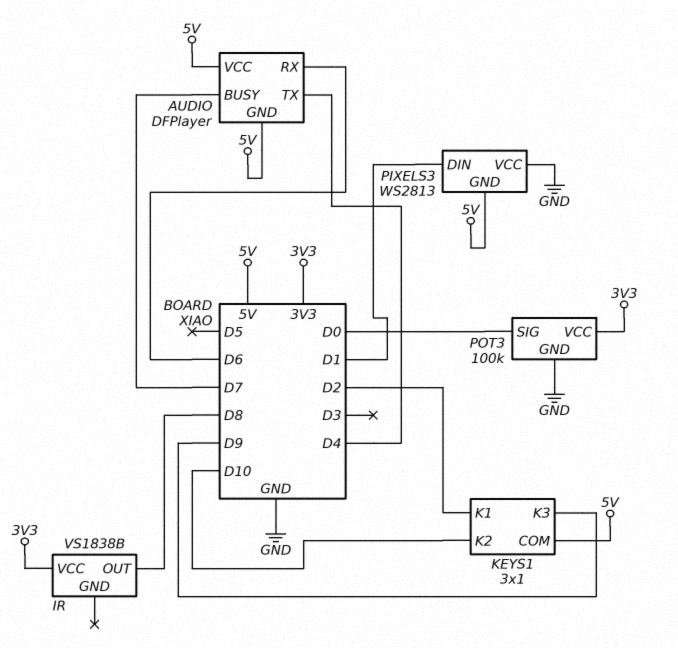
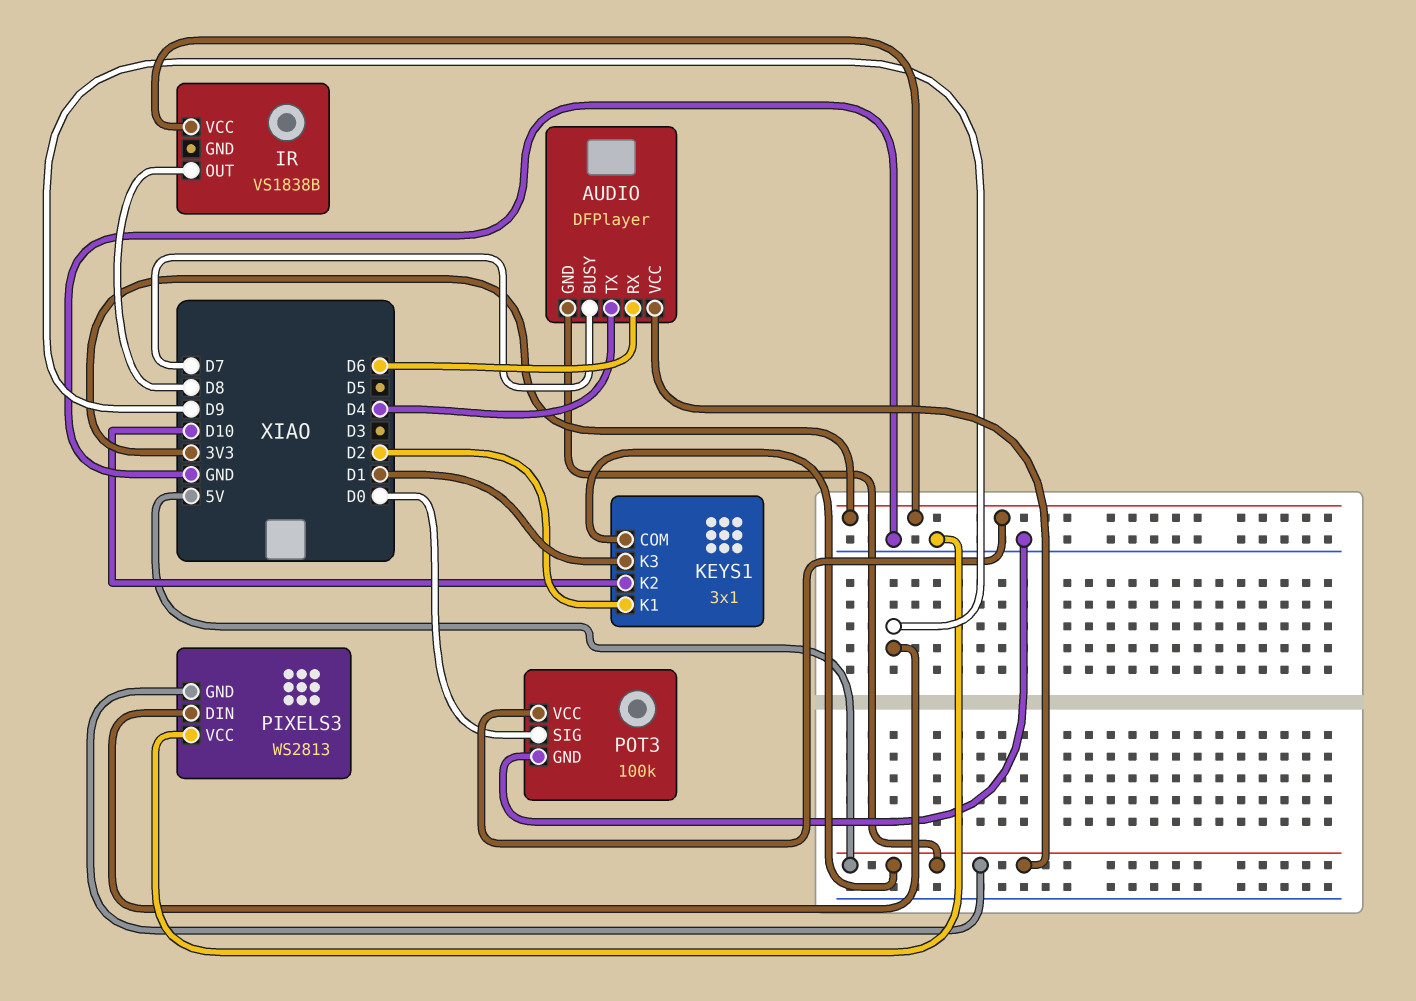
KEYS1 pin K3: D9 -> D1
PIXELS3 pin DIN: D1 -> D9

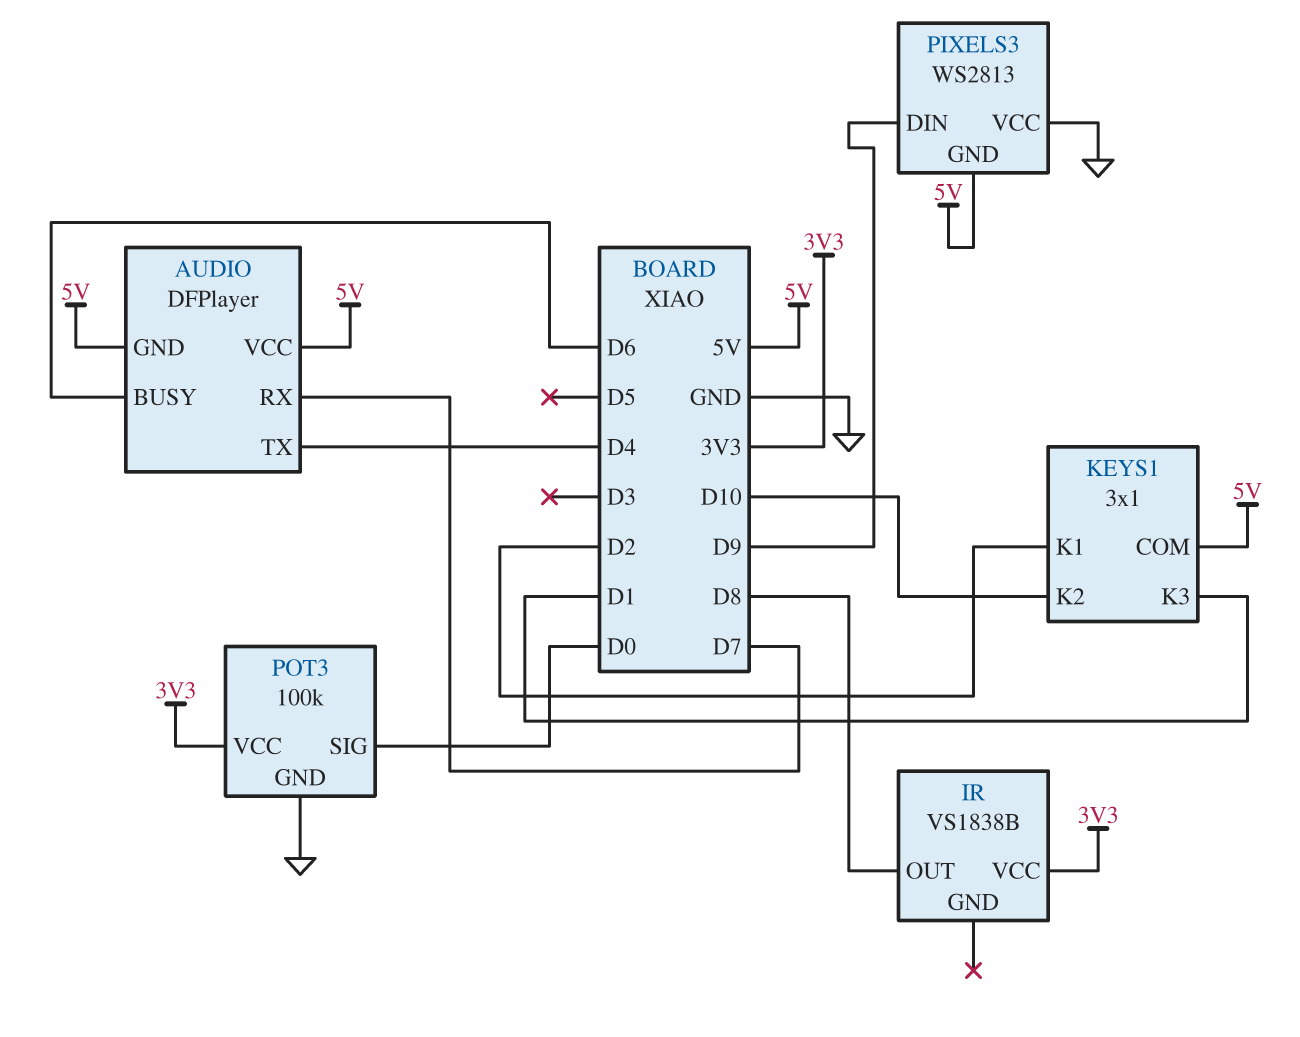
AUDIO pin BUSY: D7 -> D6
AUDIO pin RX: D6 -> D7

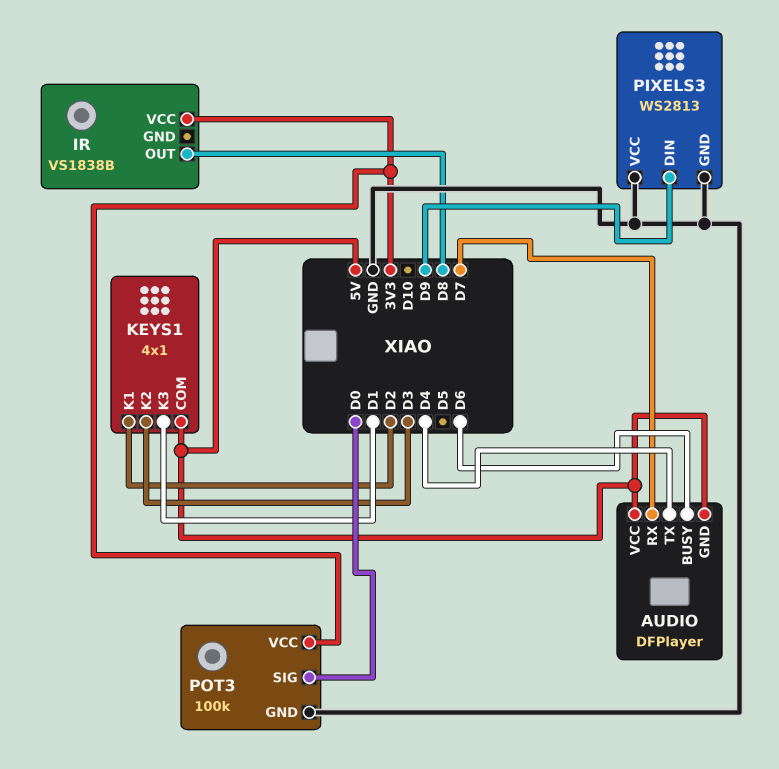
KEYS1: 3x1 -> 4x1
KEYS1 pin K2: D10 -> D3
PIXELS3 pin GND: 5V -> GND

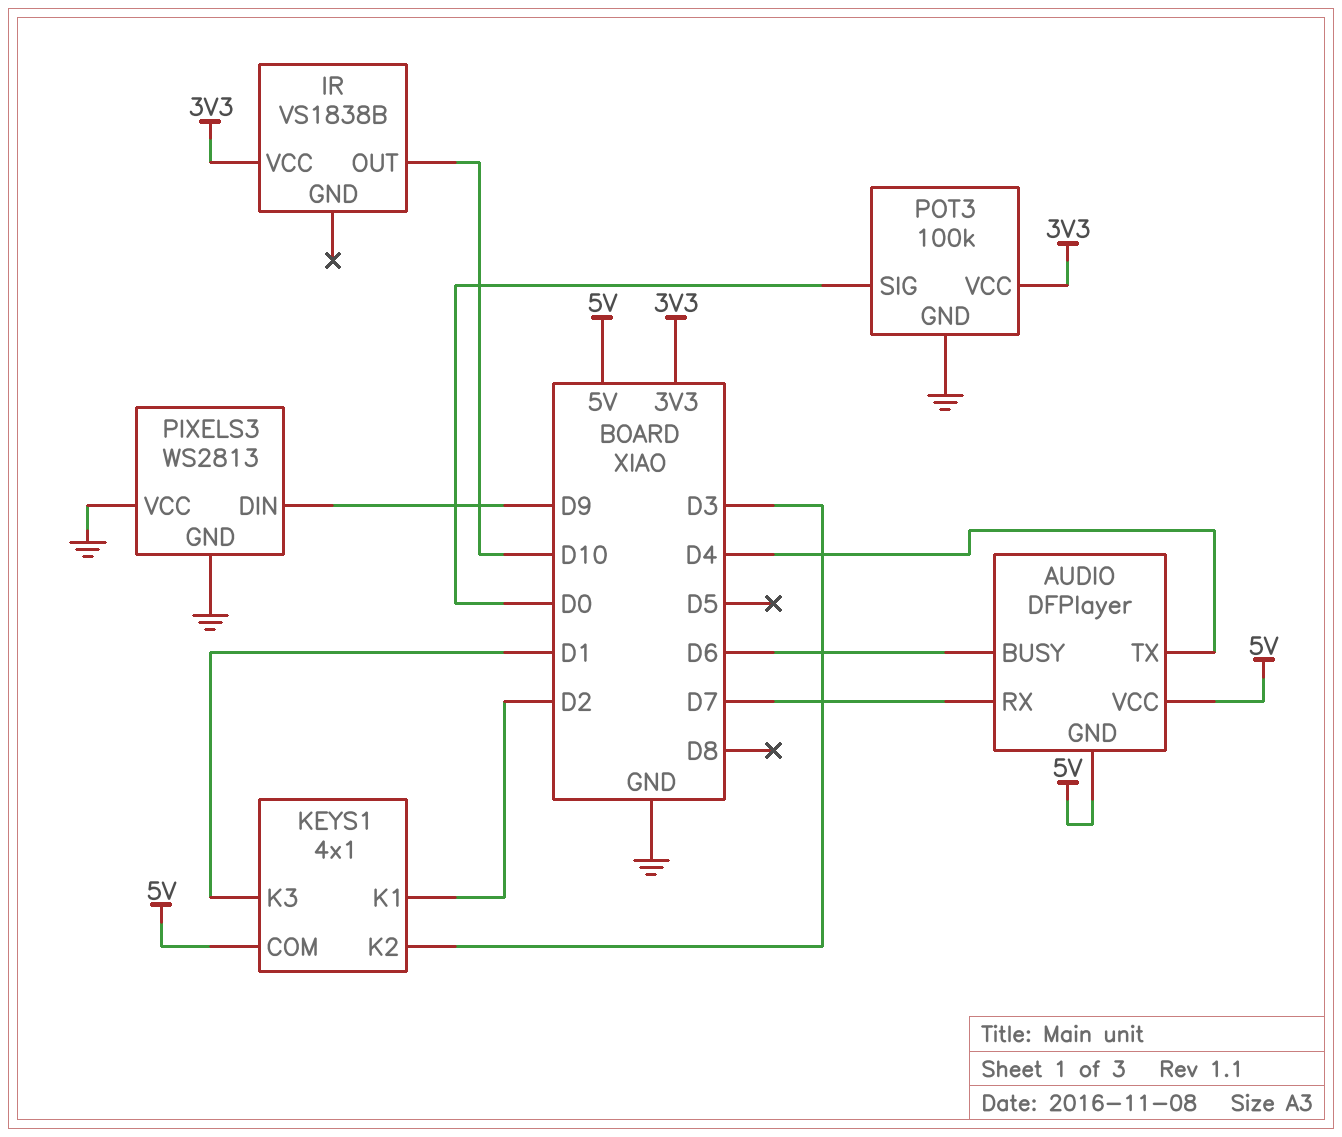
IR pin OUT: D8 -> D10

